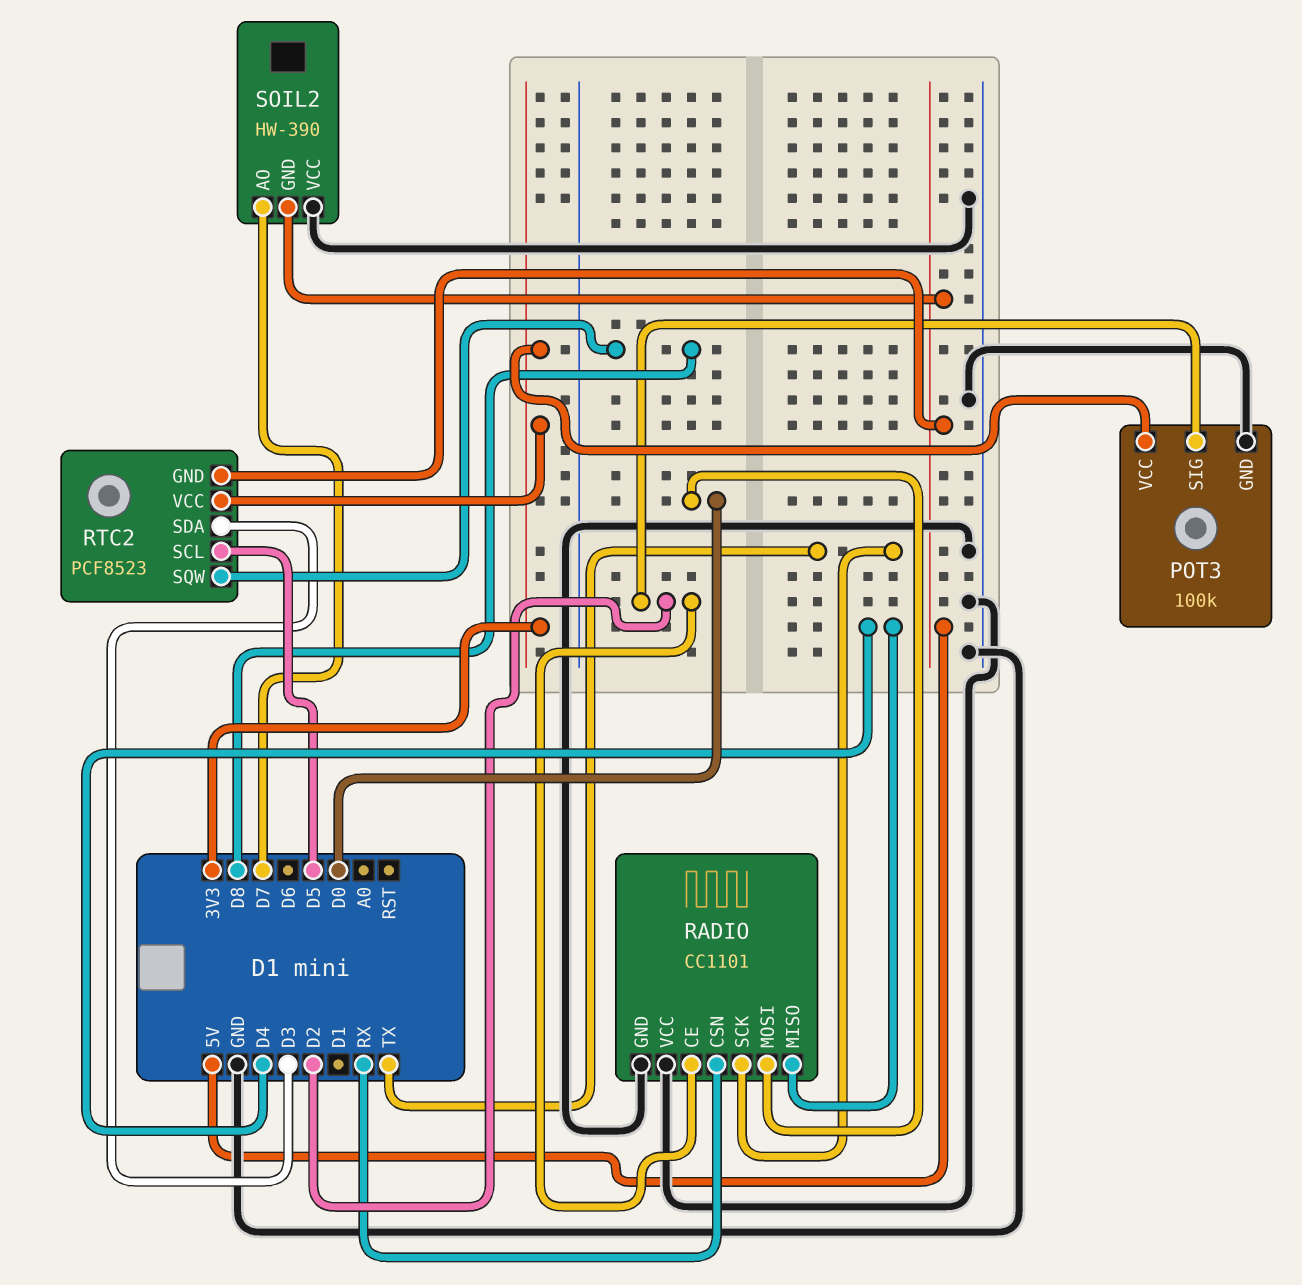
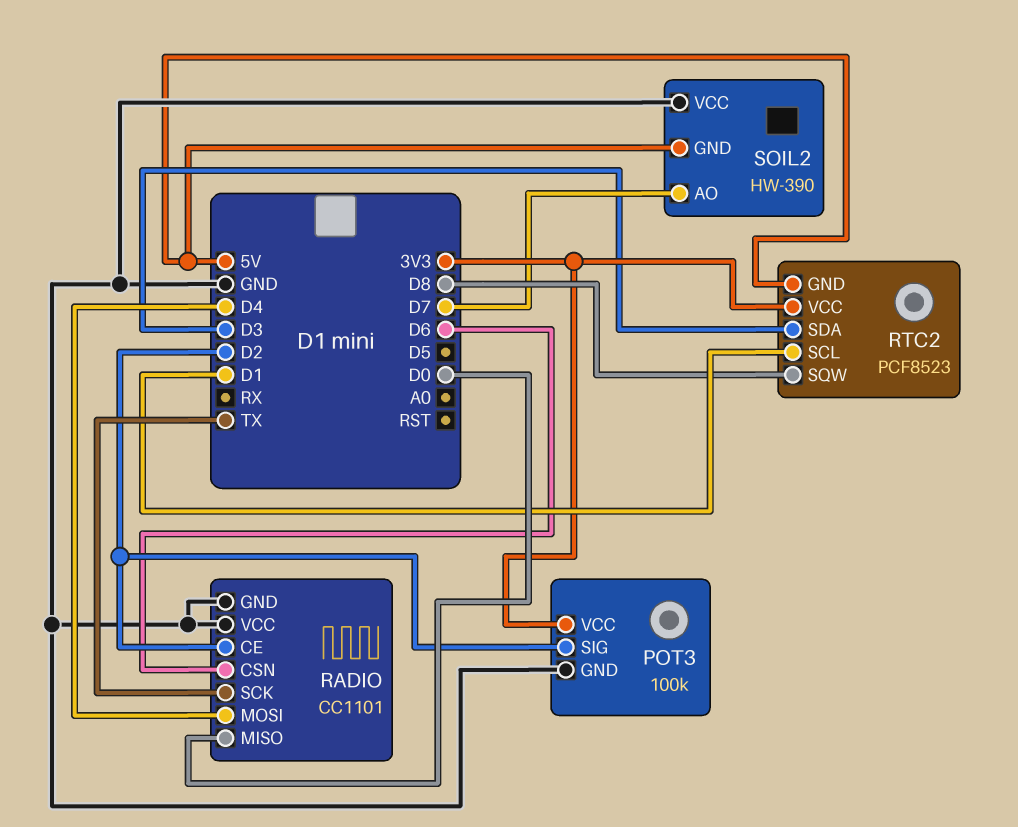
RADIO pin CSN: RX -> D6
RADIO pin MISO: D4 -> D0
RADIO pin MOSI: D0 -> D4
RTC2 pin SCL: D5 -> D1

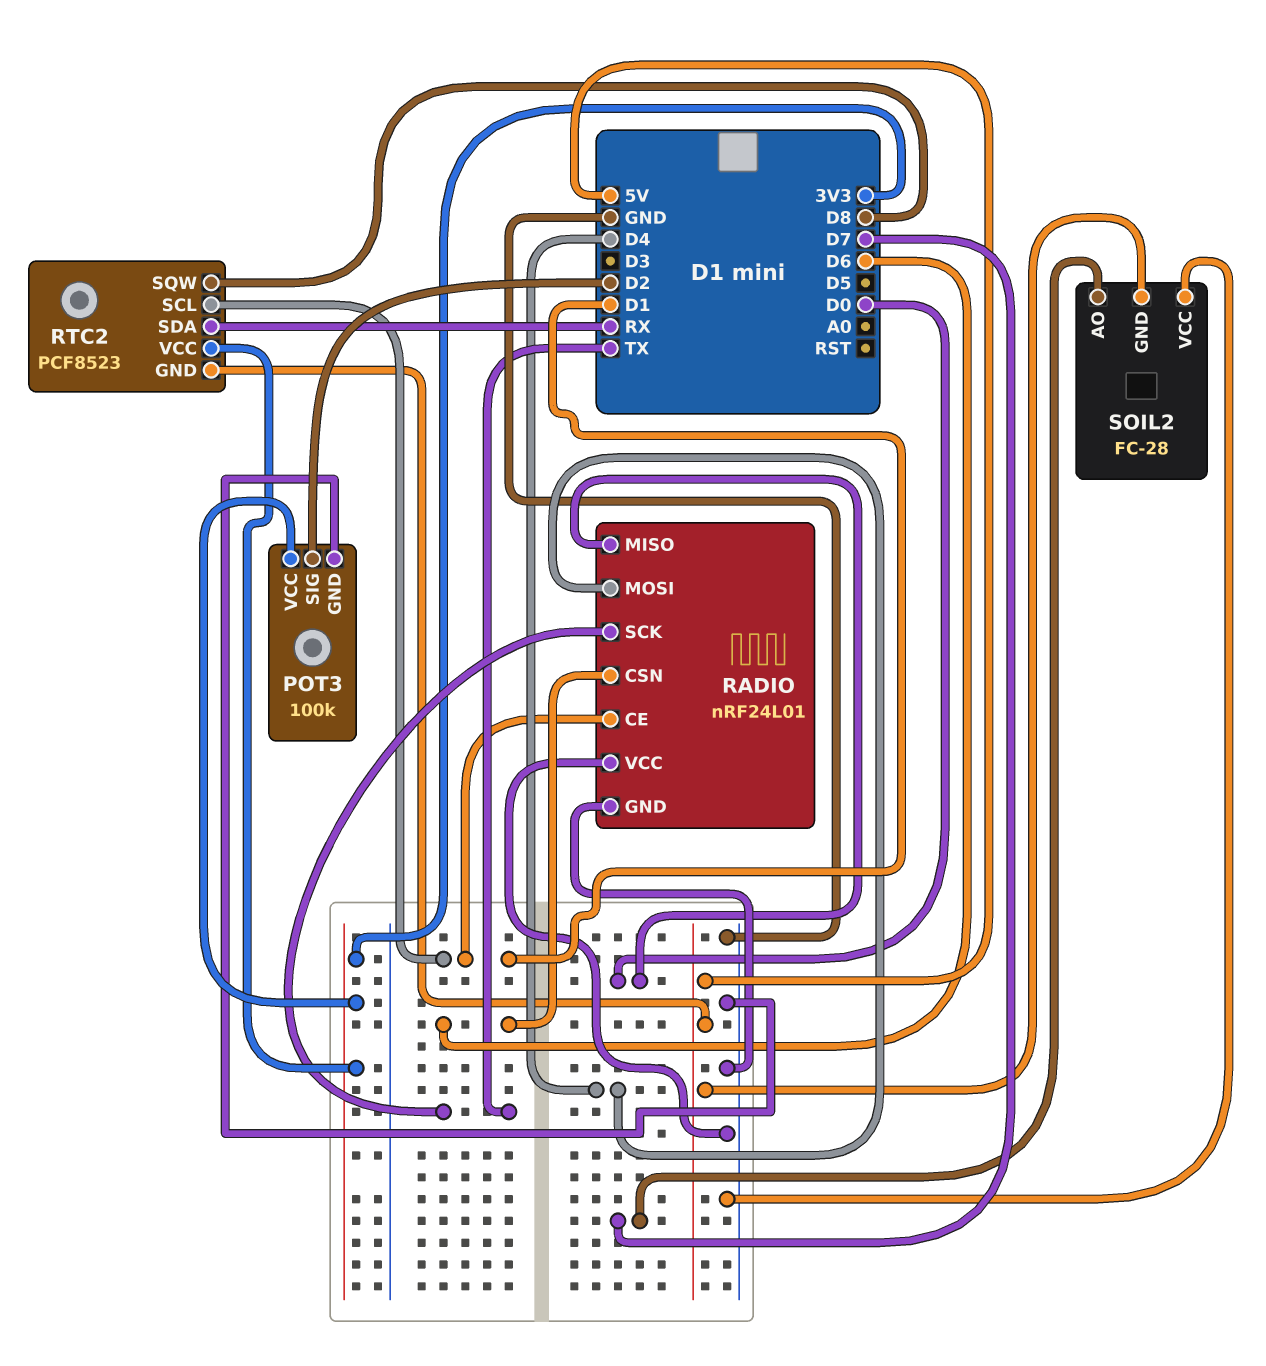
RADIO: CC1101 -> nRF24L01
RADIO pin CE: D2 -> D1
RTC2 pin SDA: D3 -> RX
SOIL2: HW-390 -> FC-28

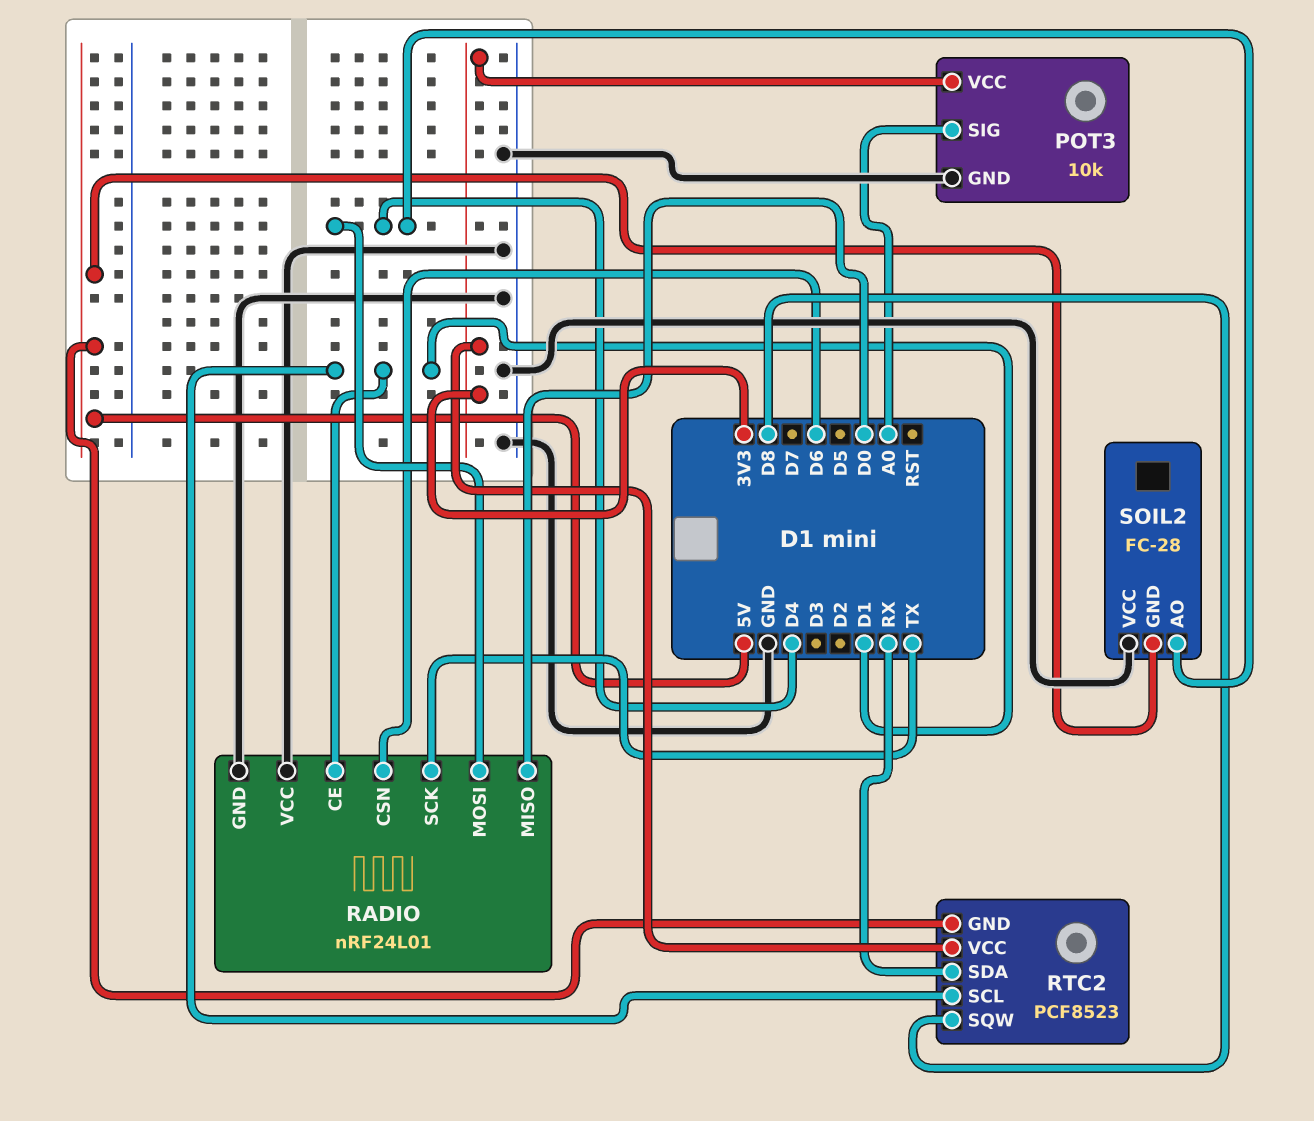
POT3: 100k -> 10k
POT3 pin SIG: D2 -> A0
SOIL2 pin AO: D7 -> D4

